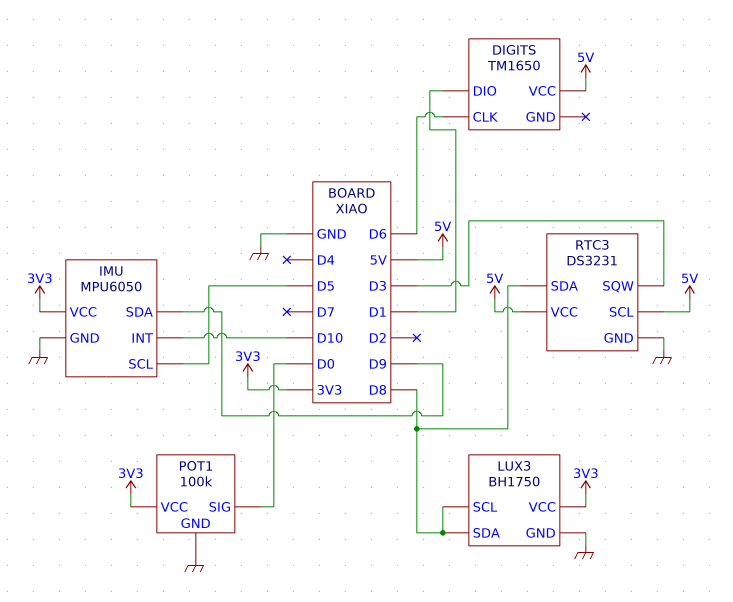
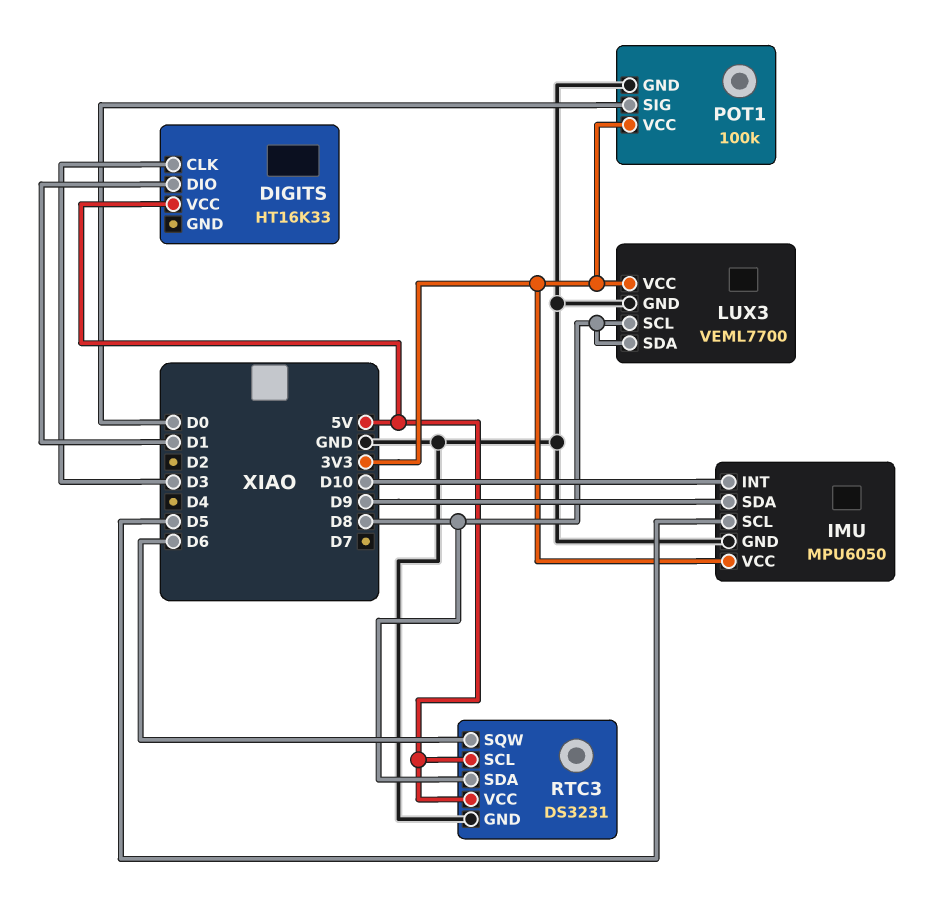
DIGITS: TM1650 -> HT16K33
DIGITS pin CLK: D6 -> D3
LUX3: BH1750 -> VEML7700
RTC3 pin SQW: D3 -> D6

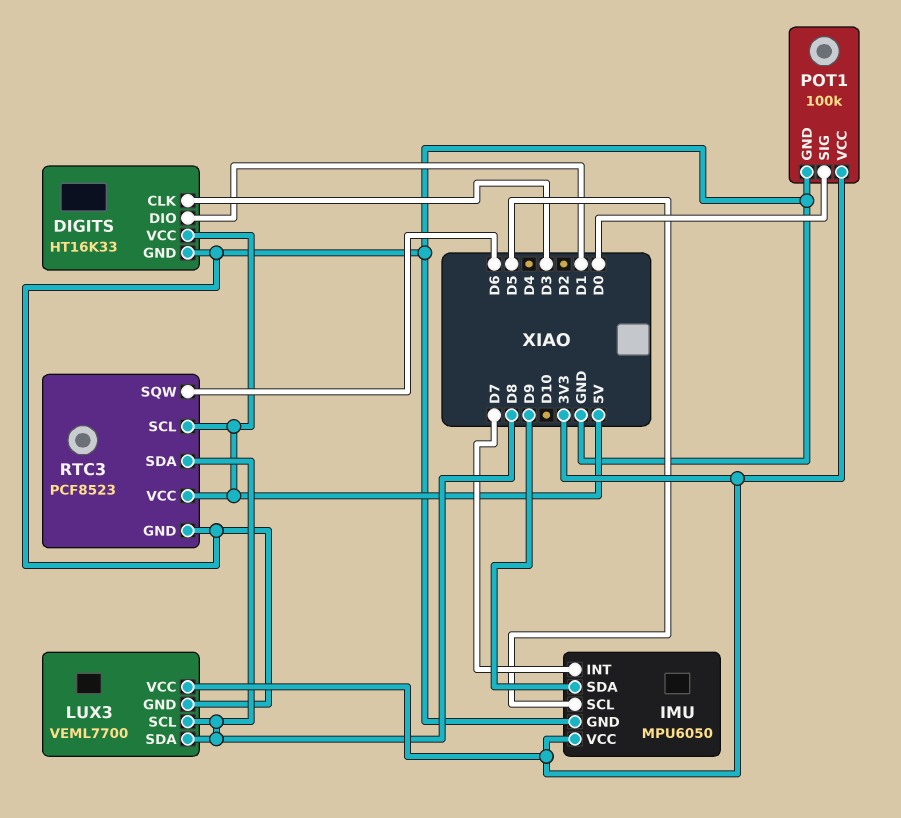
DIGITS pin GND: none -> GND
IMU pin INT: D10 -> D7
RTC3: DS3231 -> PCF8523

